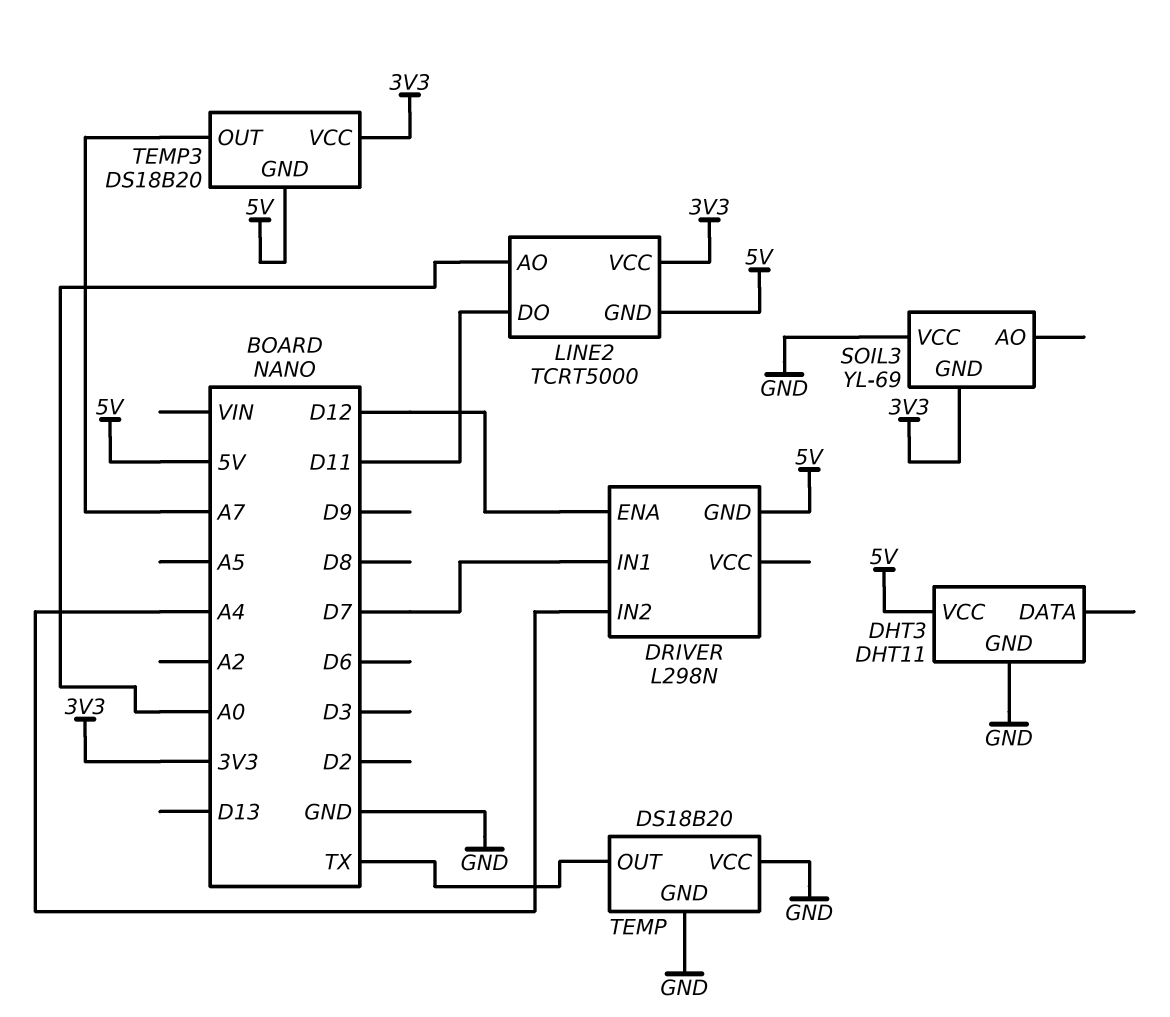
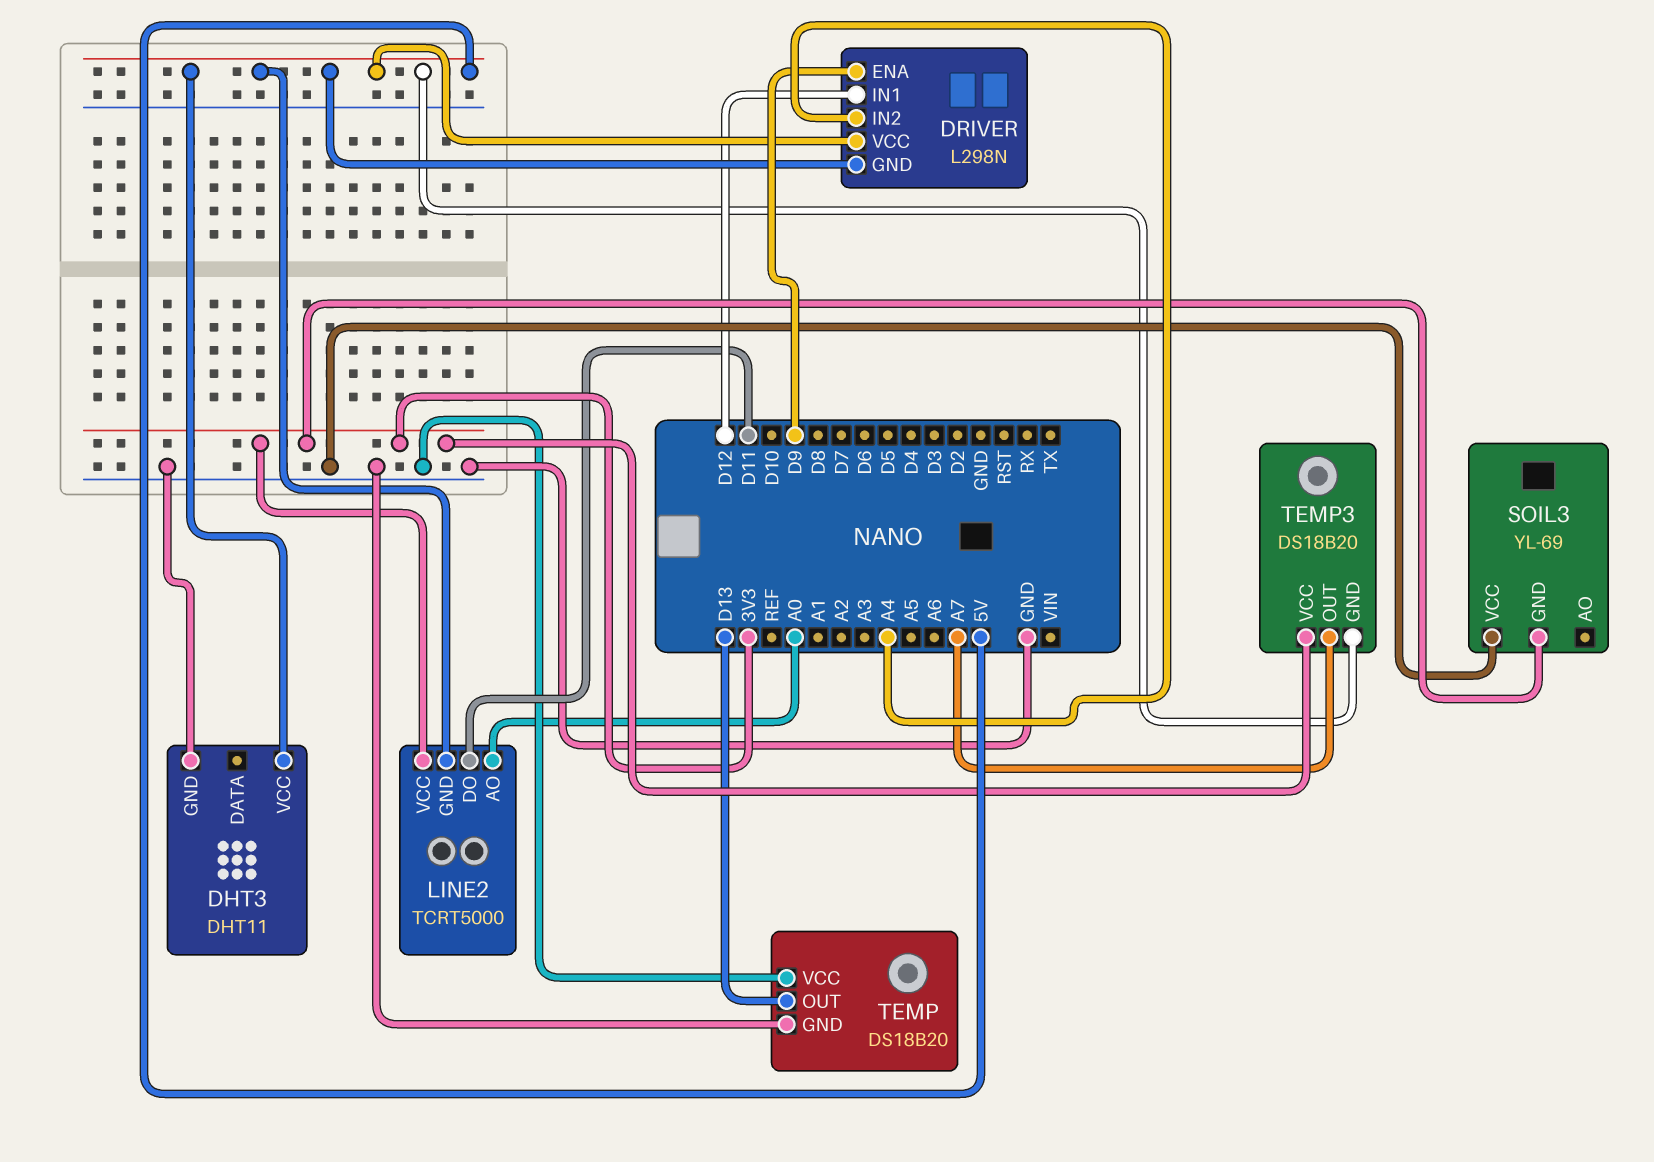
DRIVER pin ENA: D12 -> D9
DRIVER pin IN1: D7 -> D12
DRIVER pin VCC: none -> 5V
TEMP pin OUT: TX -> D13

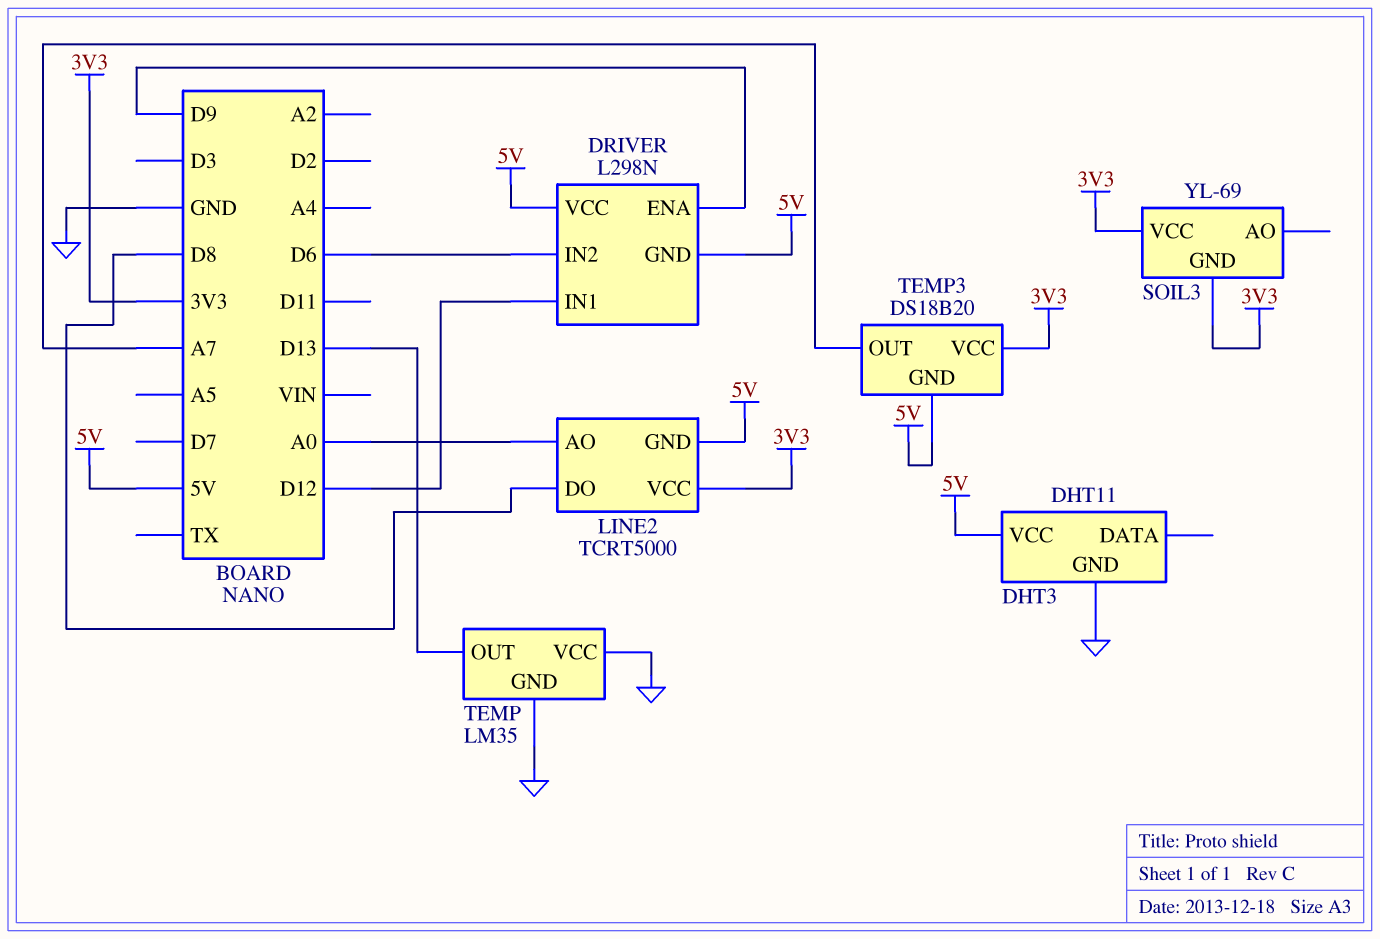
DRIVER pin IN2: A4 -> D6
LINE2 pin DO: D11 -> D8
SOIL3 pin VCC: GND -> 3V3
TEMP: DS18B20 -> LM35

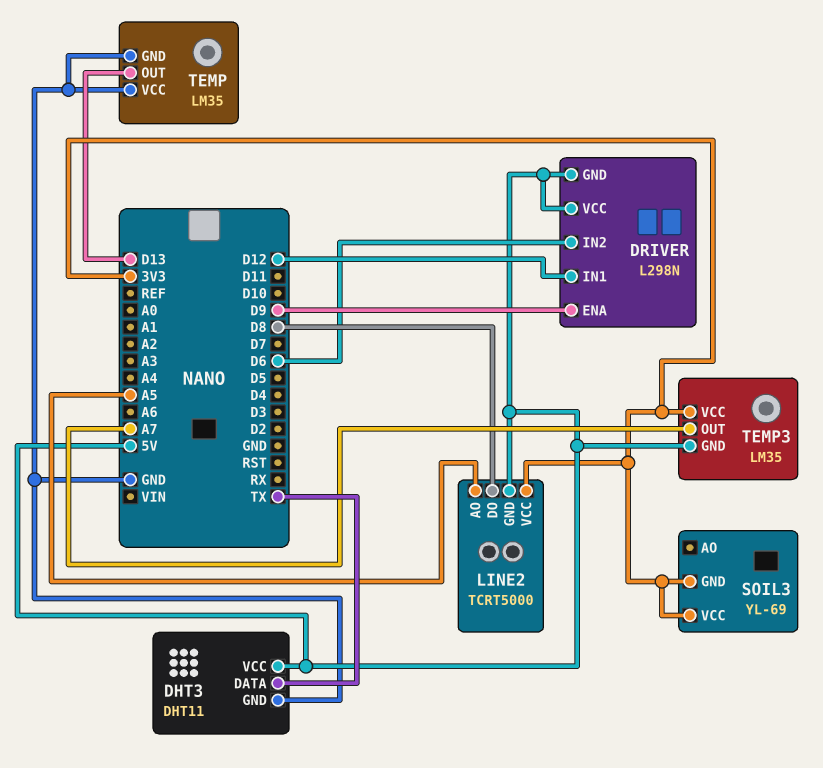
DHT3 pin DATA: none -> TX
LINE2 pin AO: A0 -> A5
TEMP3: DS18B20 -> LM35

